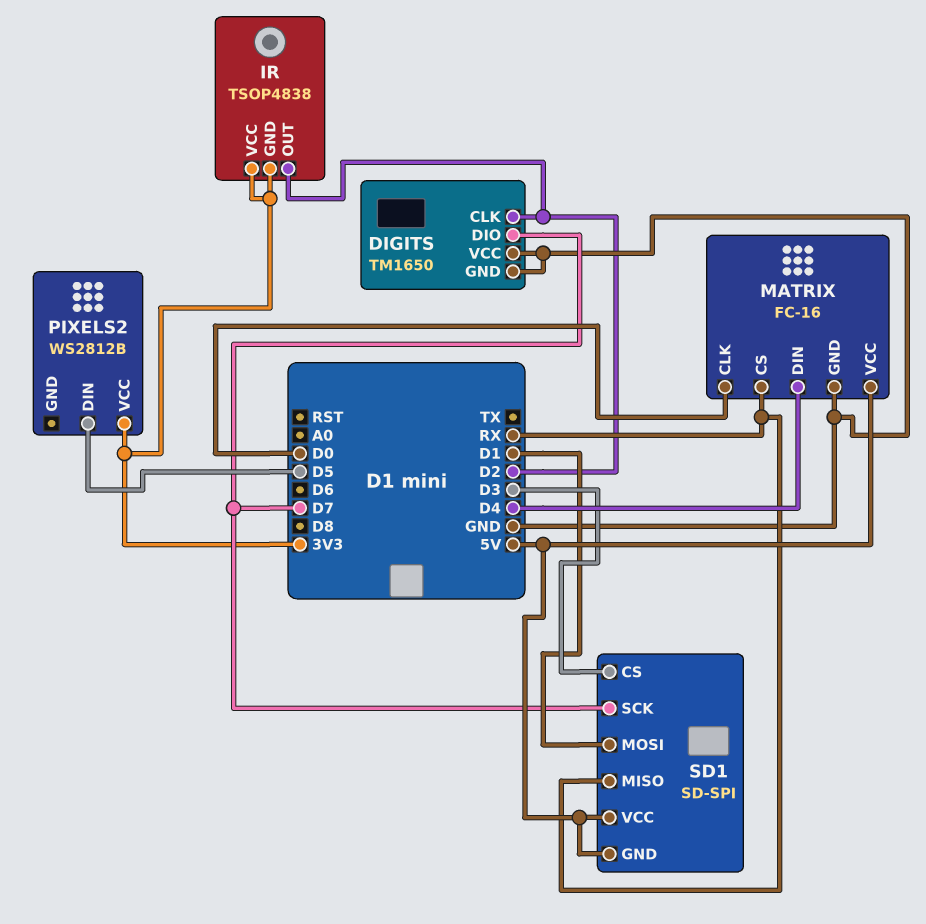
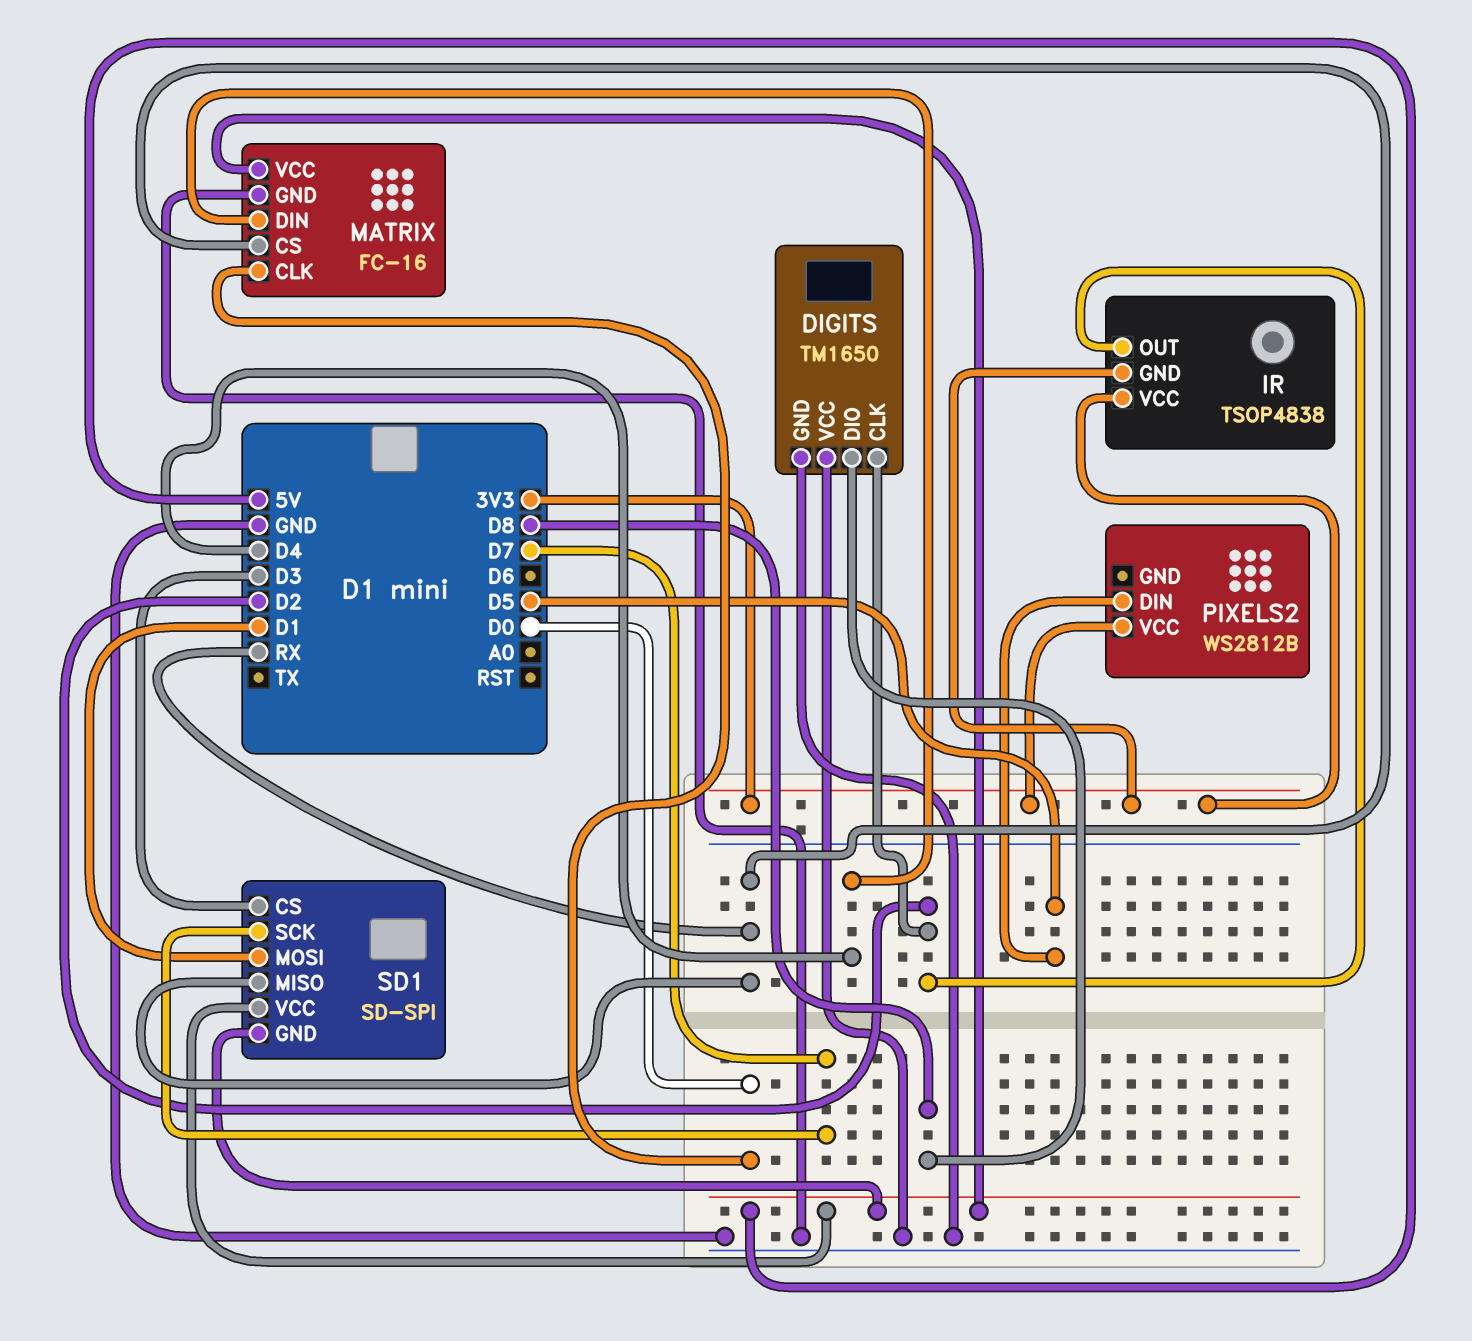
DIGITS pin DIO: D7 -> D8

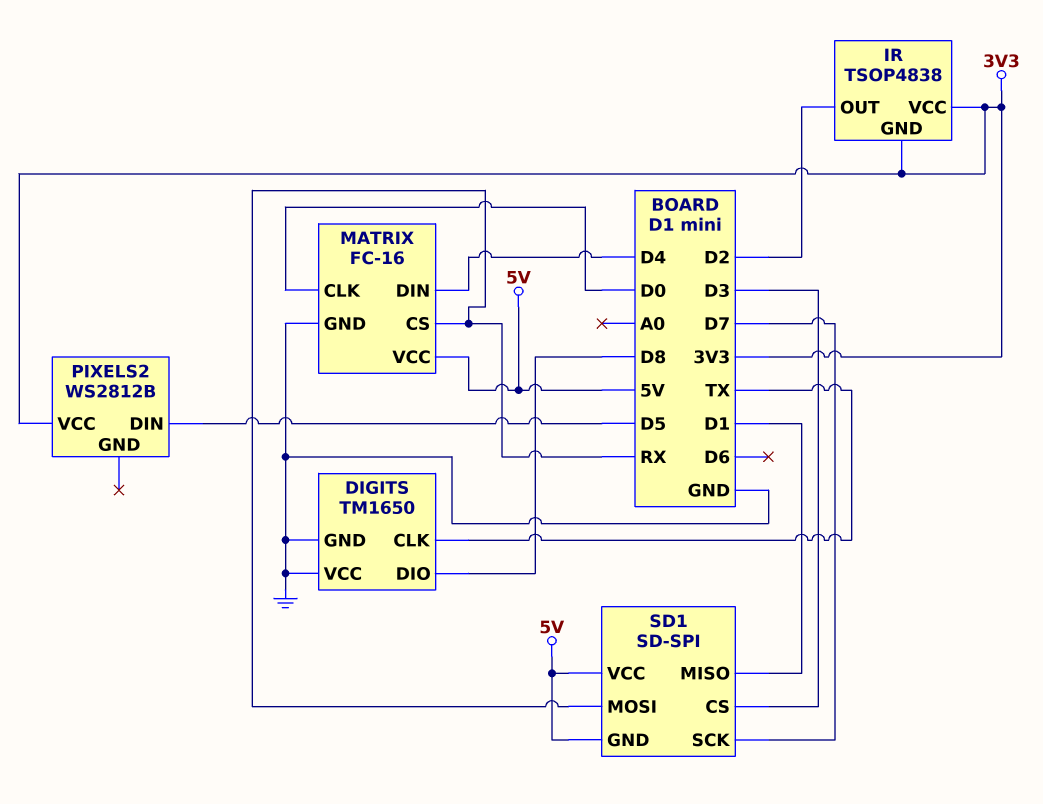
DIGITS pin CLK: D2 -> TX
SD1 pin MISO: RX -> D1
SD1 pin MOSI: D1 -> RX

